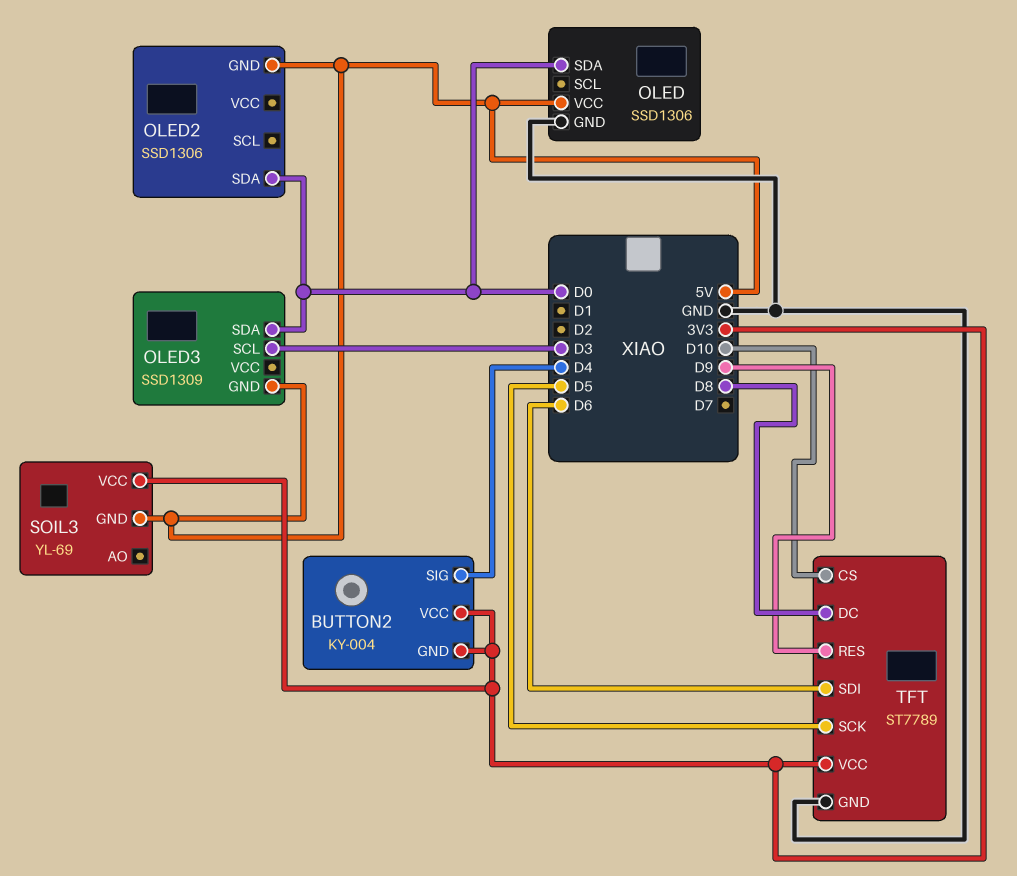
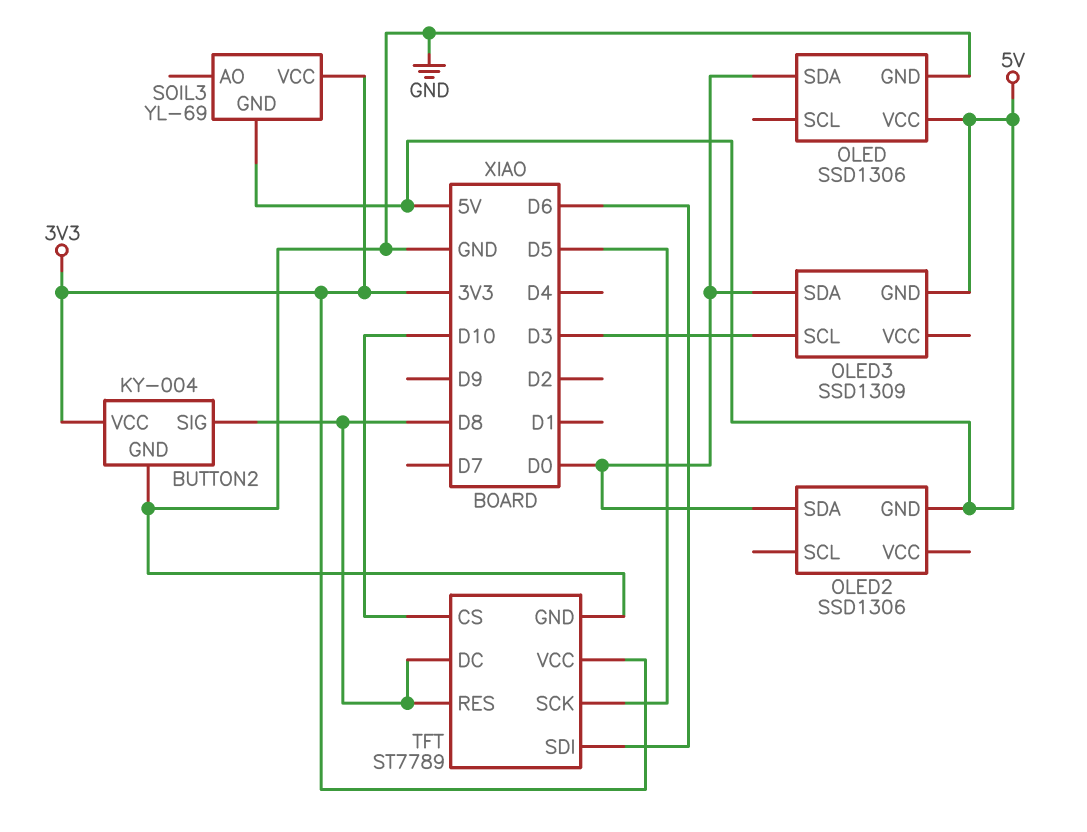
BUTTON2 pin GND: 3V3 -> GND
BUTTON2 pin SIG: D4 -> D8
TFT pin RES: D9 -> D8

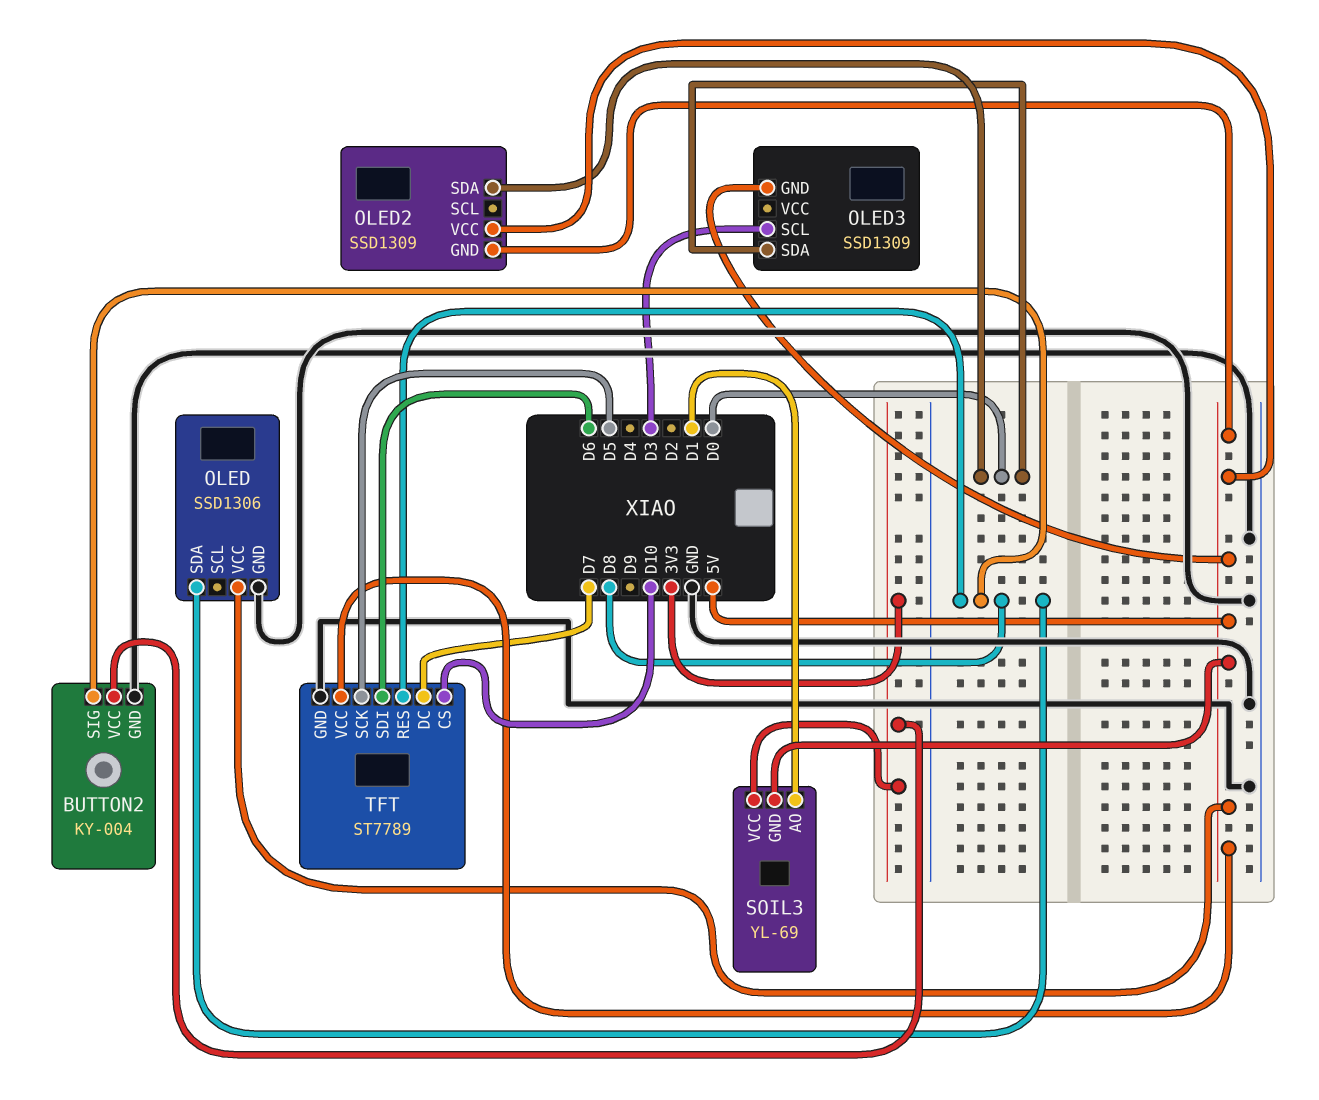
OLED pin SDA: D0 -> D8
OLED2: SSD1306 -> SSD1309
OLED2 pin VCC: none -> 5V
SOIL3 pin AO: none -> D1
TFT pin DC: D8 -> D7
TFT pin VCC: 3V3 -> 5V

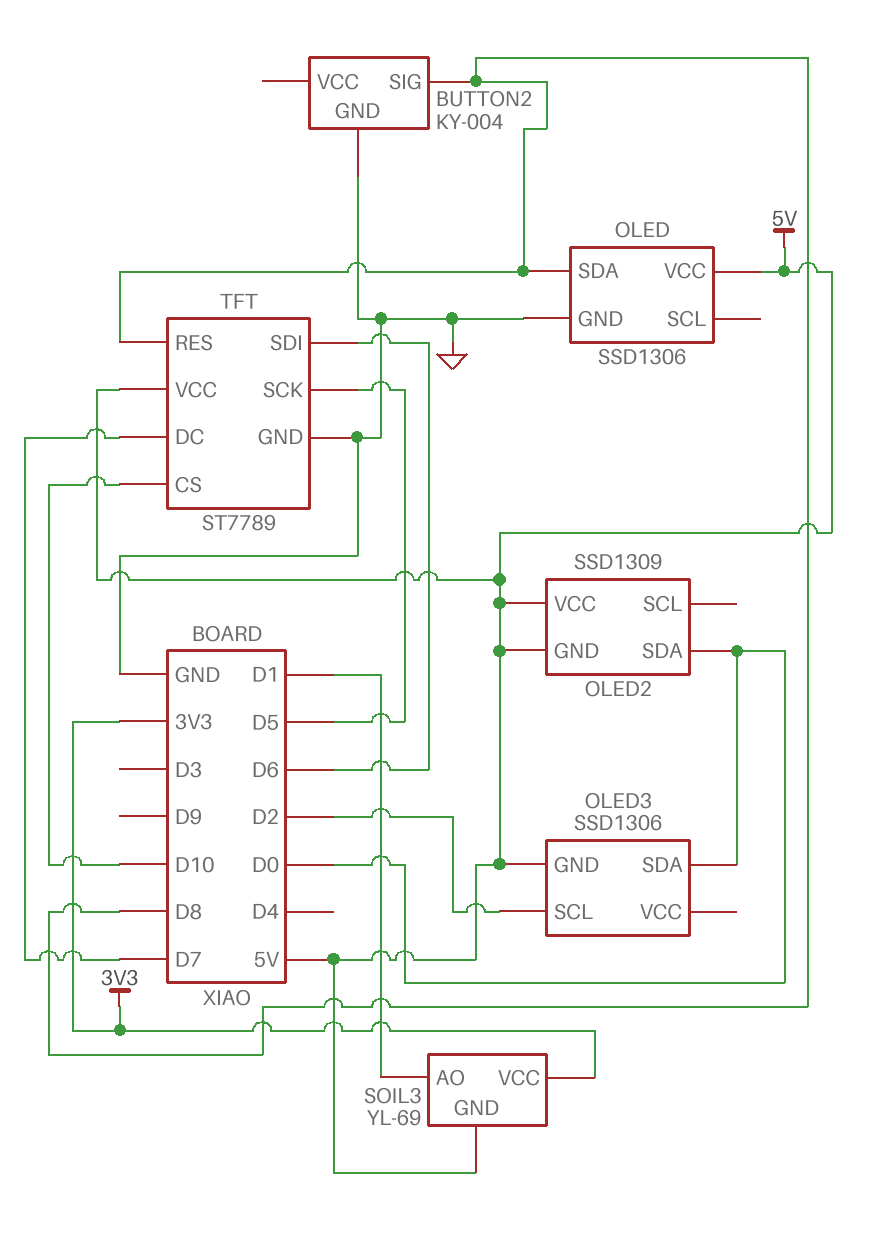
BUTTON2 pin VCC: 3V3 -> none
OLED3: SSD1309 -> SSD1306
OLED3 pin SCL: D3 -> D2

